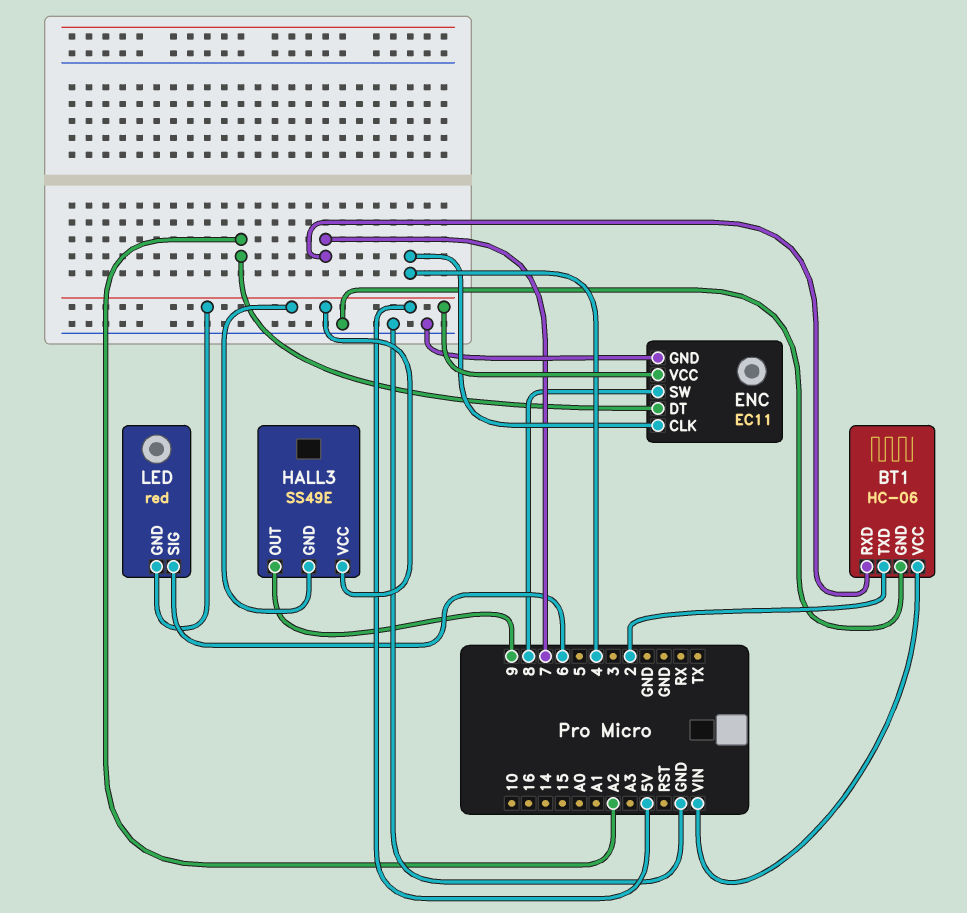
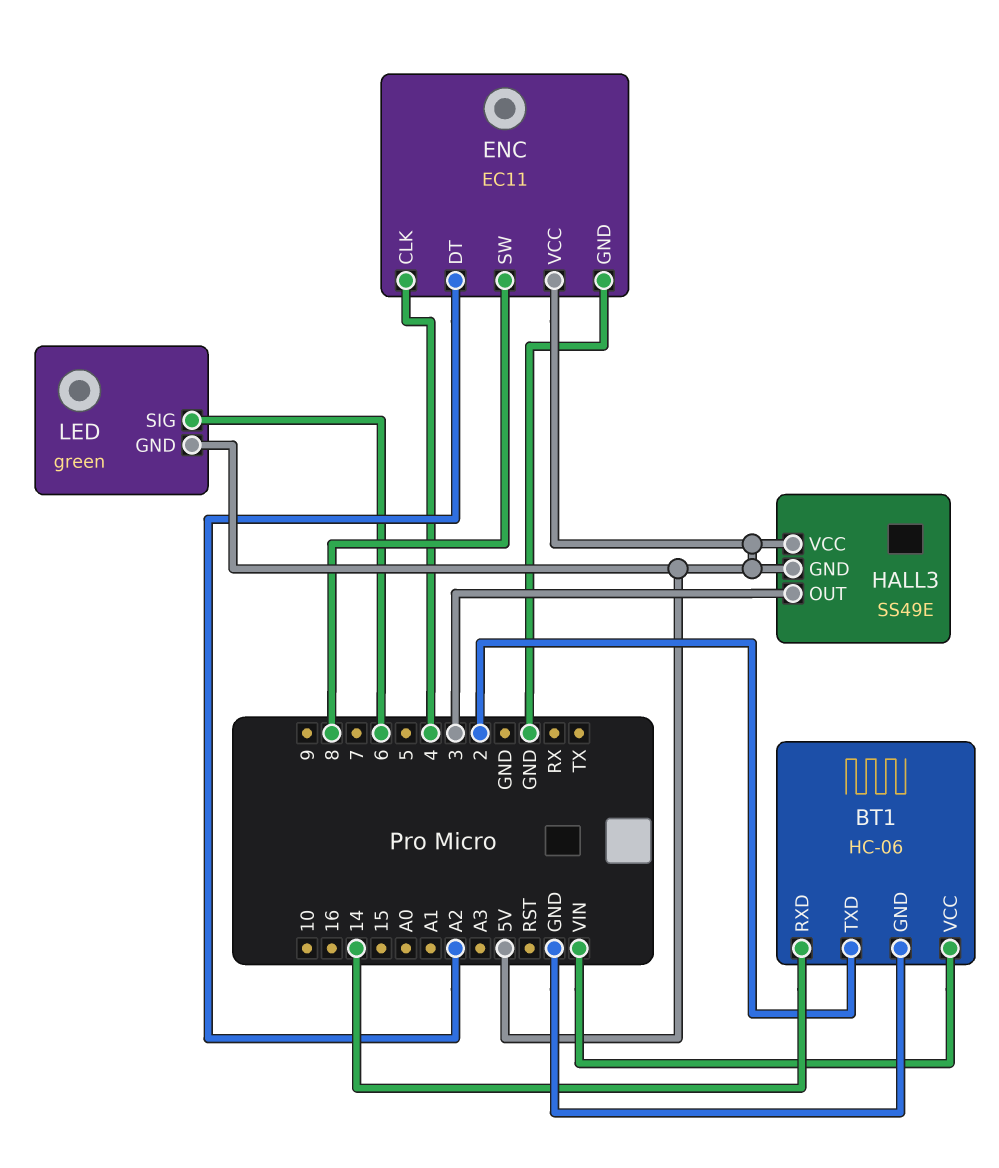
BT1 pin RXD: 7 -> 14
HALL3 pin OUT: 9 -> 3
LED: red -> green

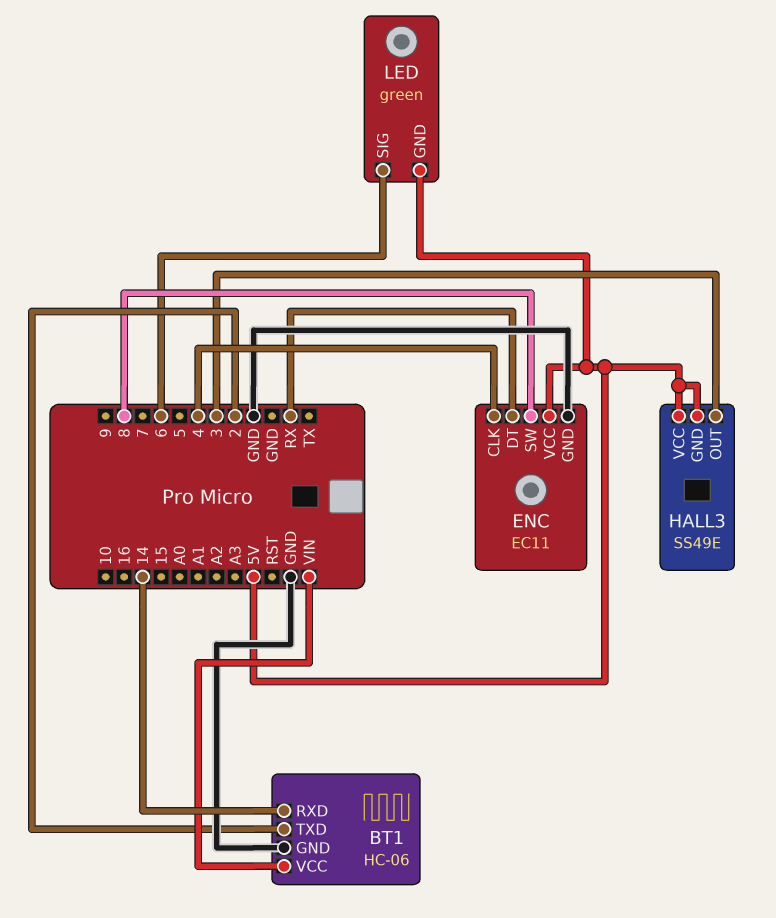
ENC pin DT: A2 -> RX

